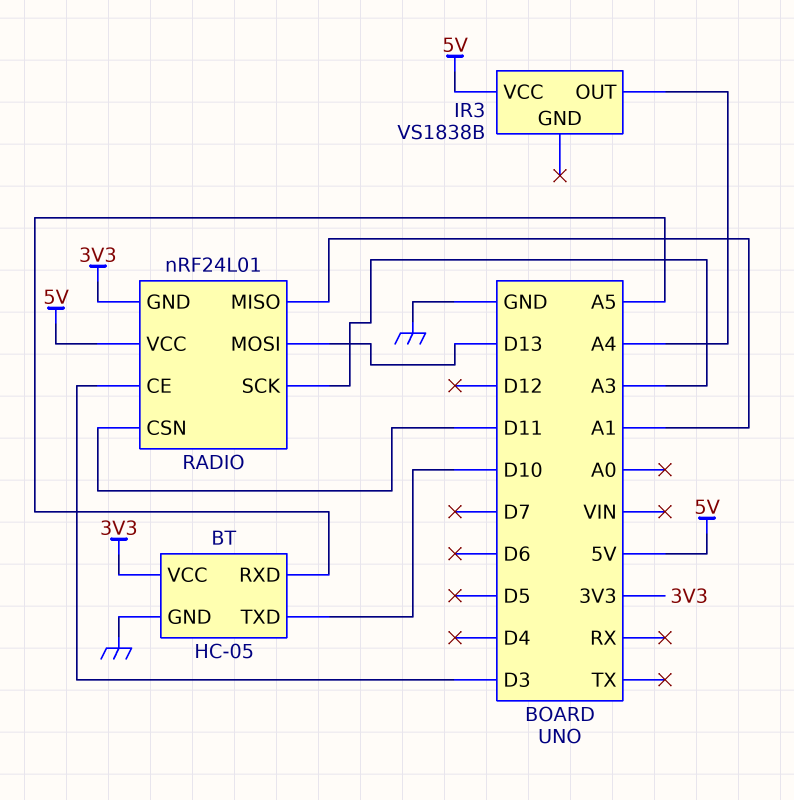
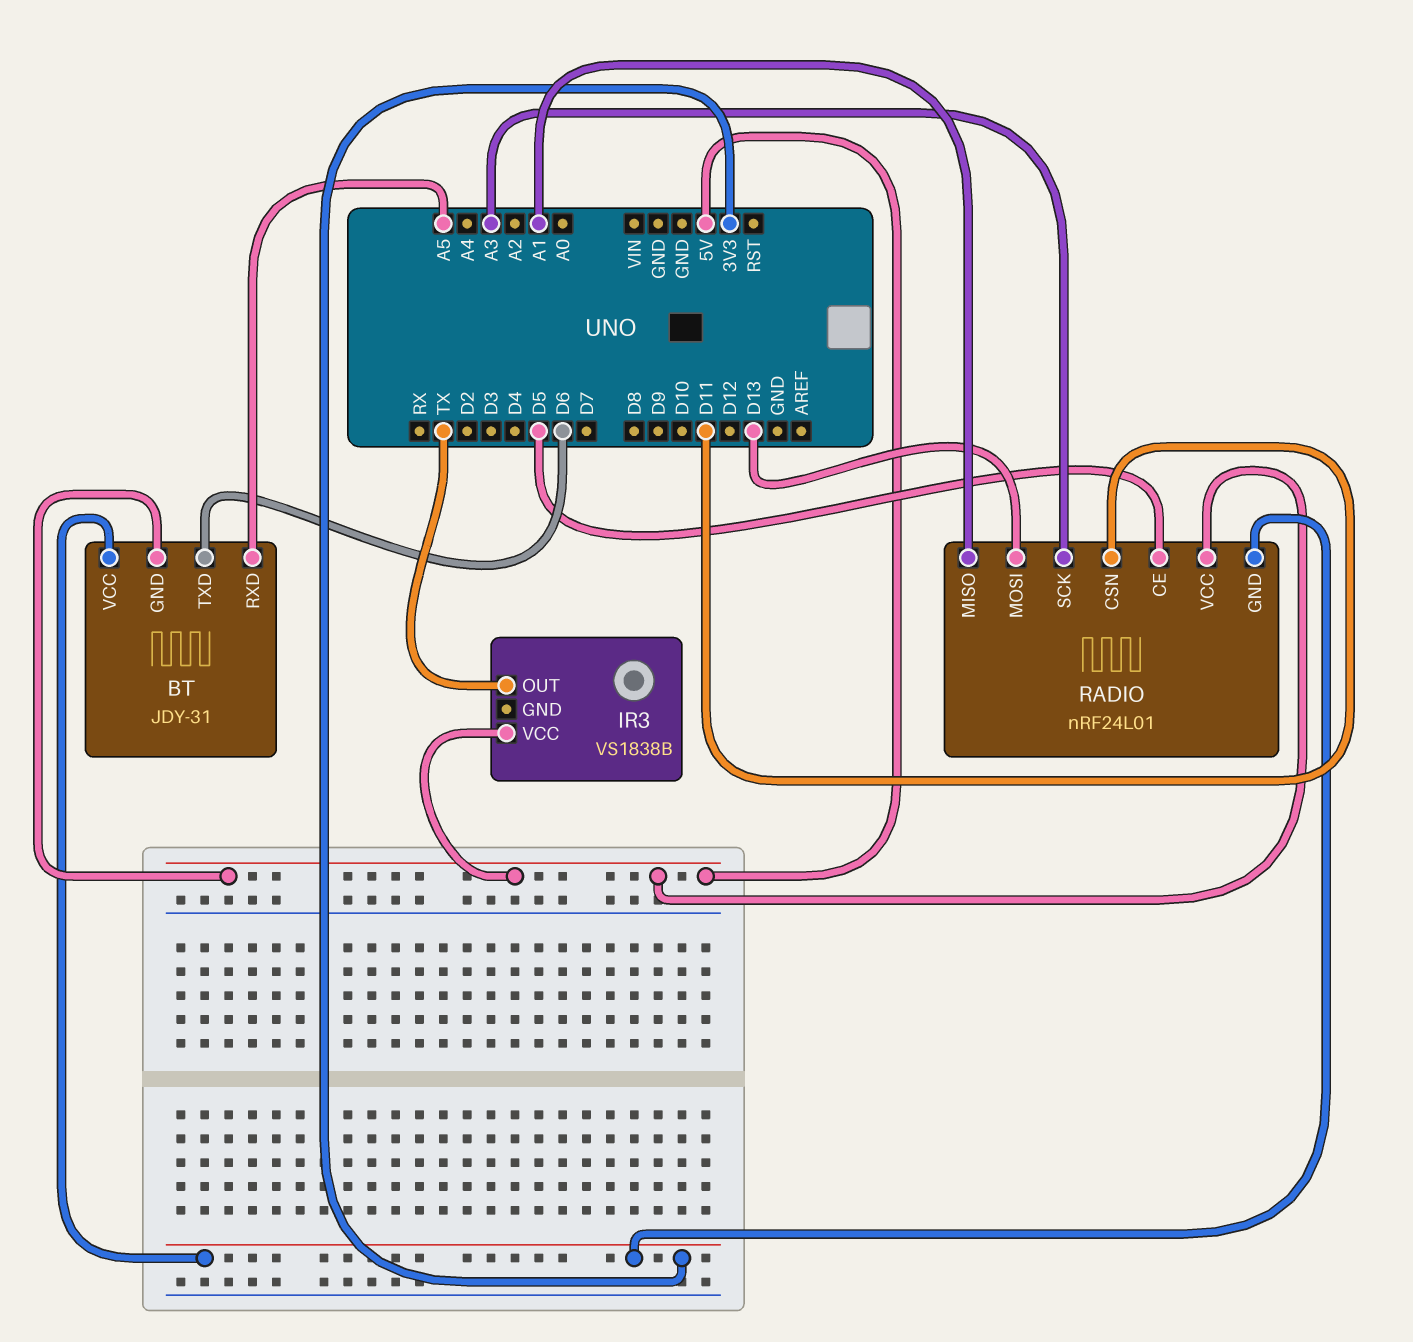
BT: HC-05 -> JDY-31
BT pin GND: GND -> 5V
BT pin TXD: D10 -> D6
IR3 pin OUT: A4 -> TX
RADIO pin CE: D3 -> D5

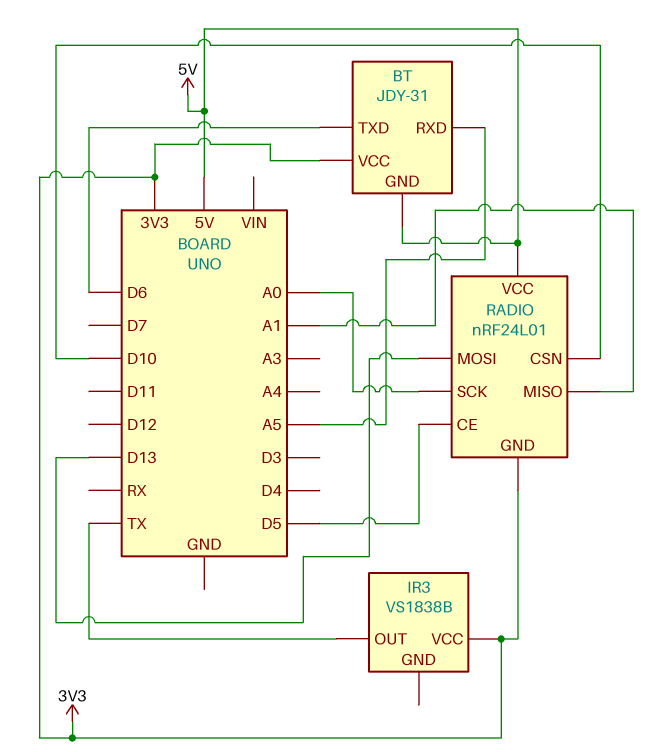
IR3 pin VCC: 5V -> 3V3
RADIO pin CSN: D11 -> D10
RADIO pin SCK: A3 -> A0

